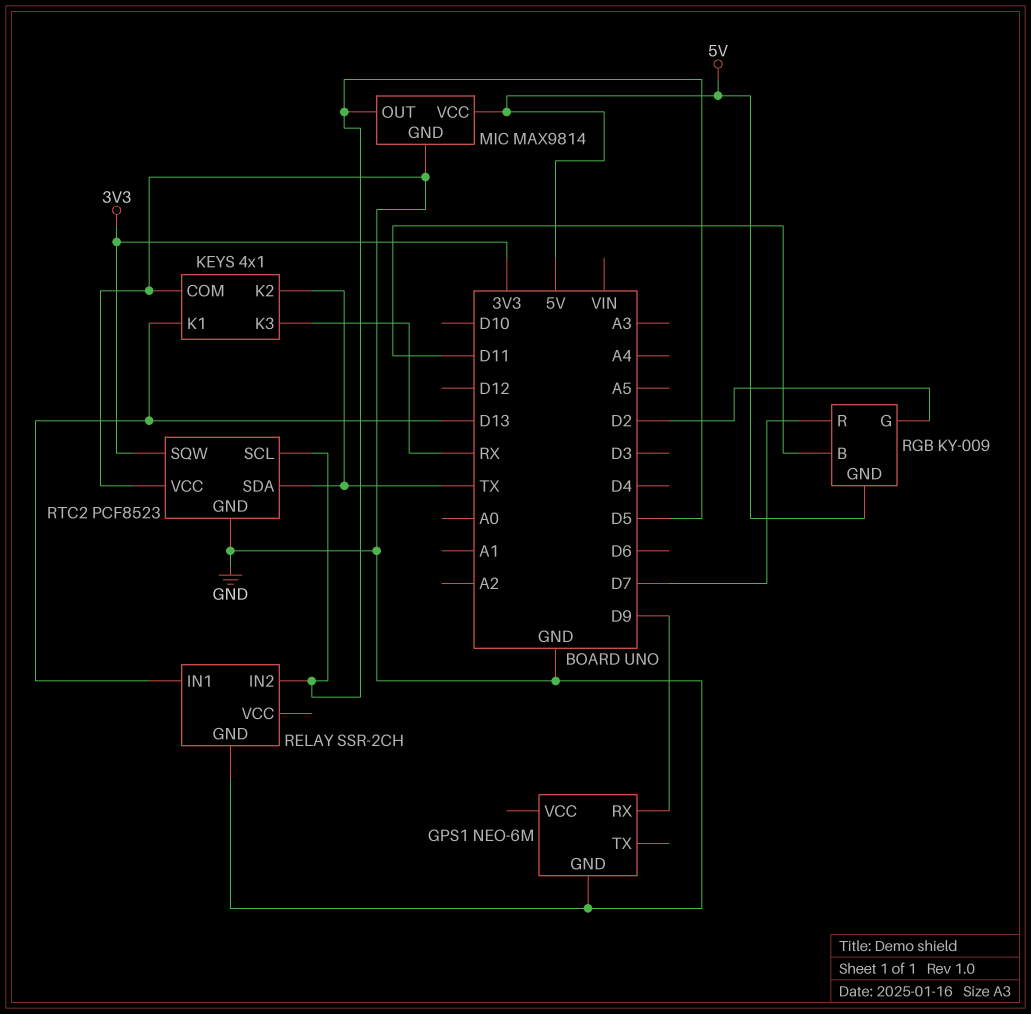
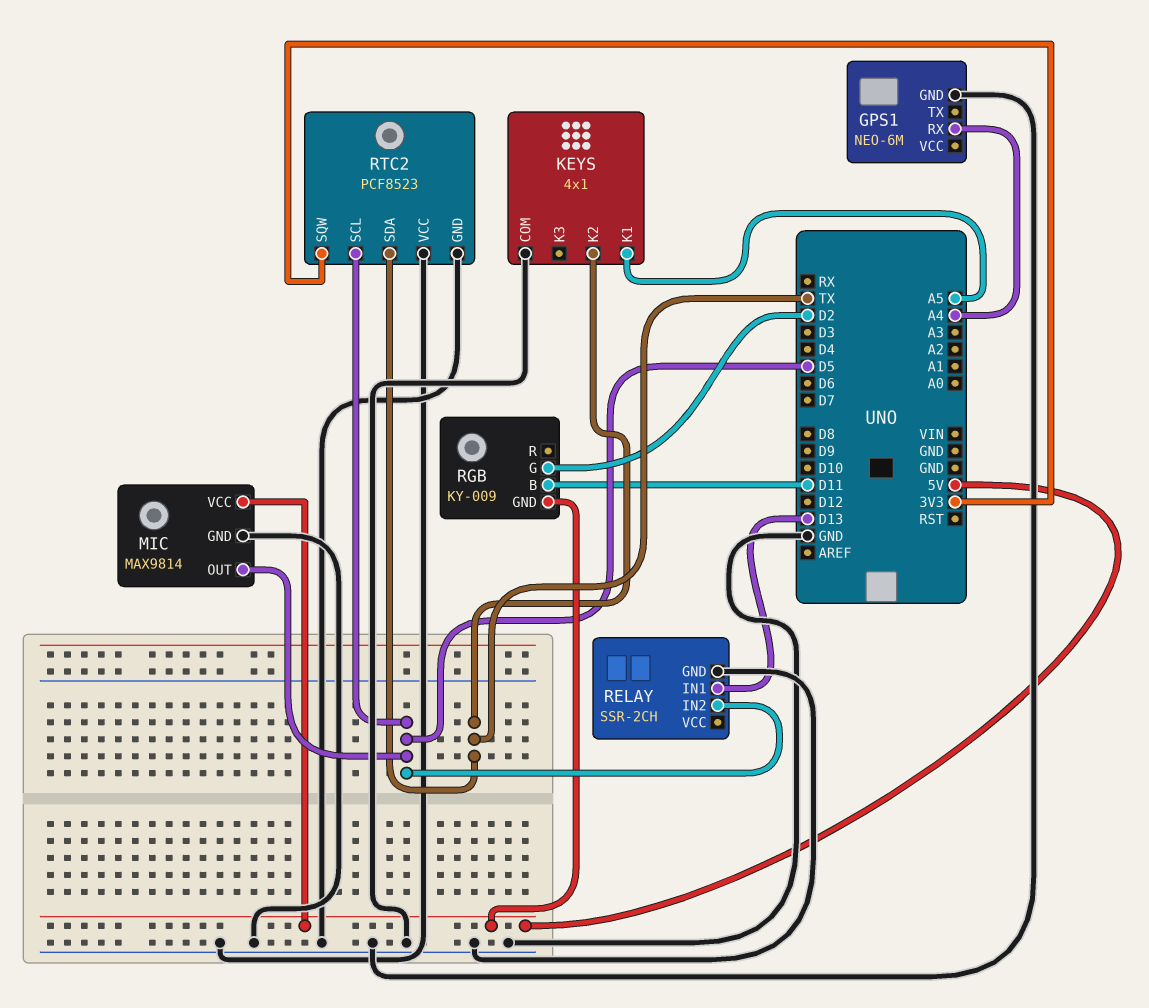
GPS1 pin RX: D9 -> A4
KEYS pin K1: D13 -> A5
KEYS pin K3: RX -> none
RGB pin R: D7 -> none

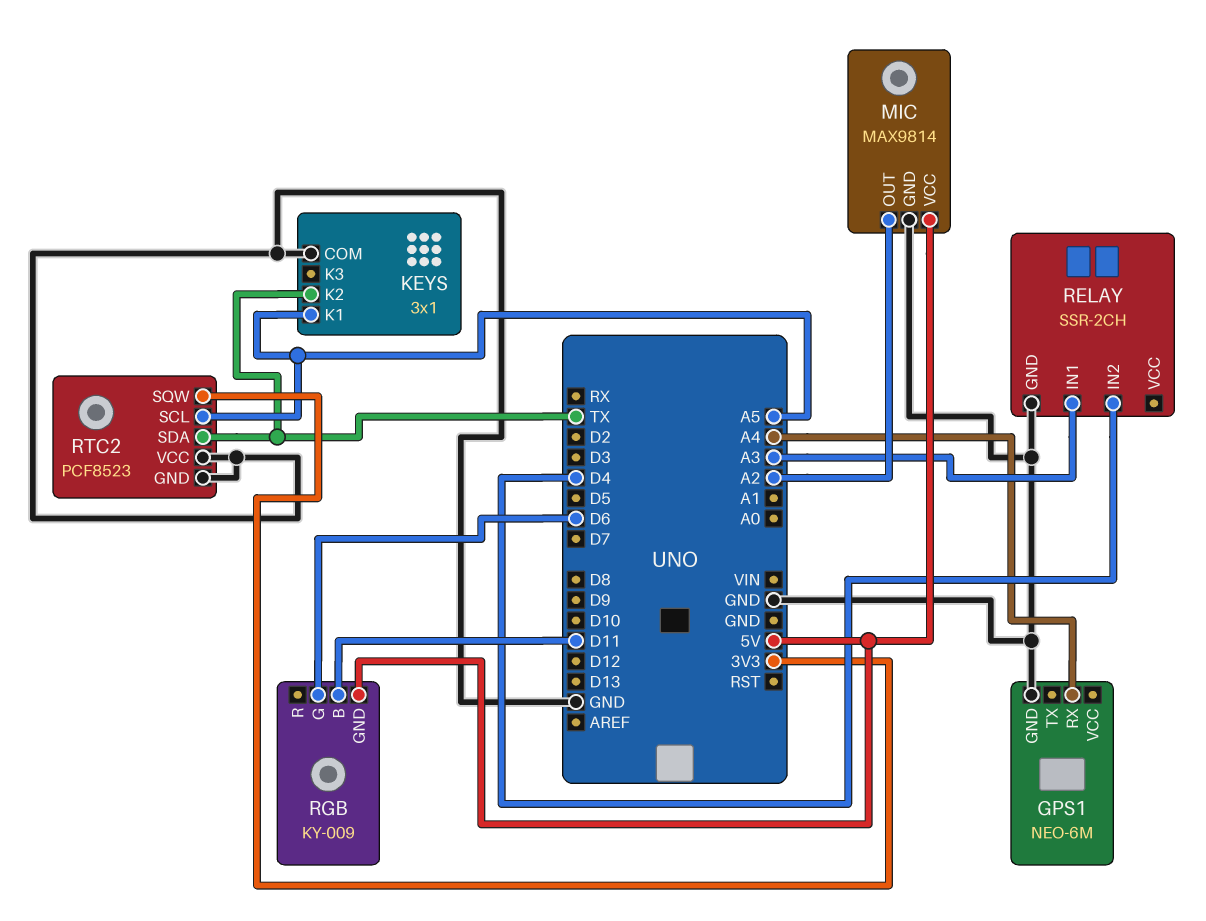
KEYS: 4x1 -> 3x1
MIC pin OUT: D5 -> A2
RELAY pin IN1: D13 -> A3
RELAY pin IN2: D5 -> D4
RGB pin G: D2 -> D6
RTC2 pin SCL: D5 -> A5

